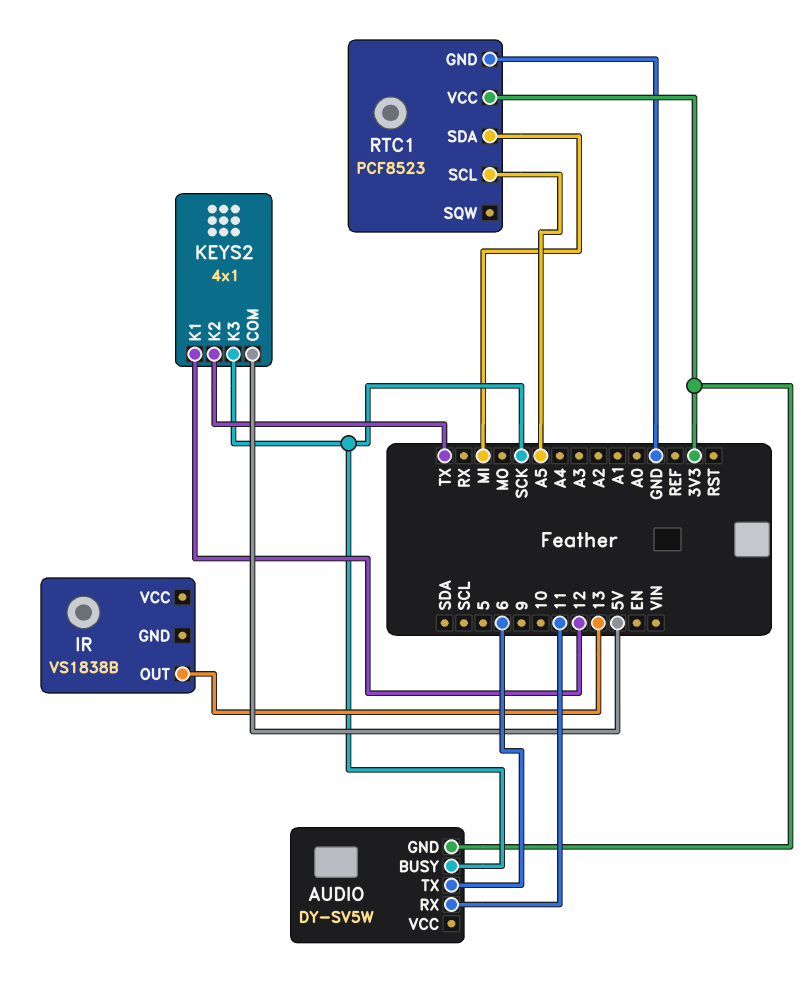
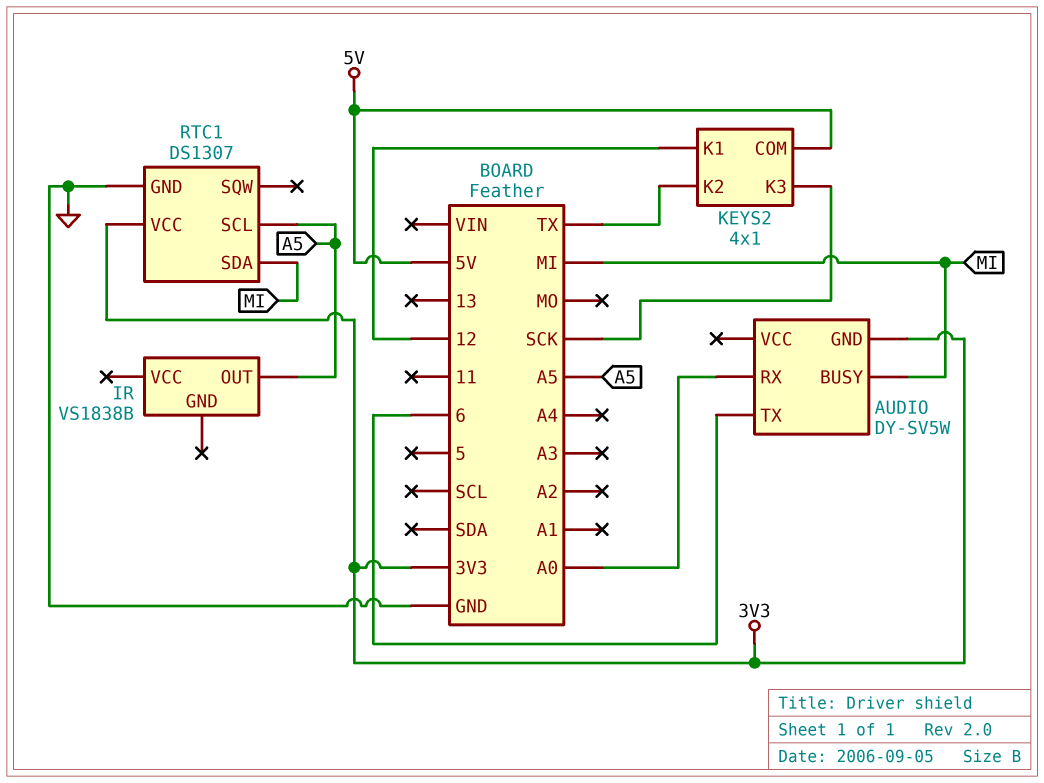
AUDIO pin BUSY: SCK -> MI
AUDIO pin RX: 11 -> A0
IR pin OUT: 13 -> A5
RTC1: PCF8523 -> DS1307

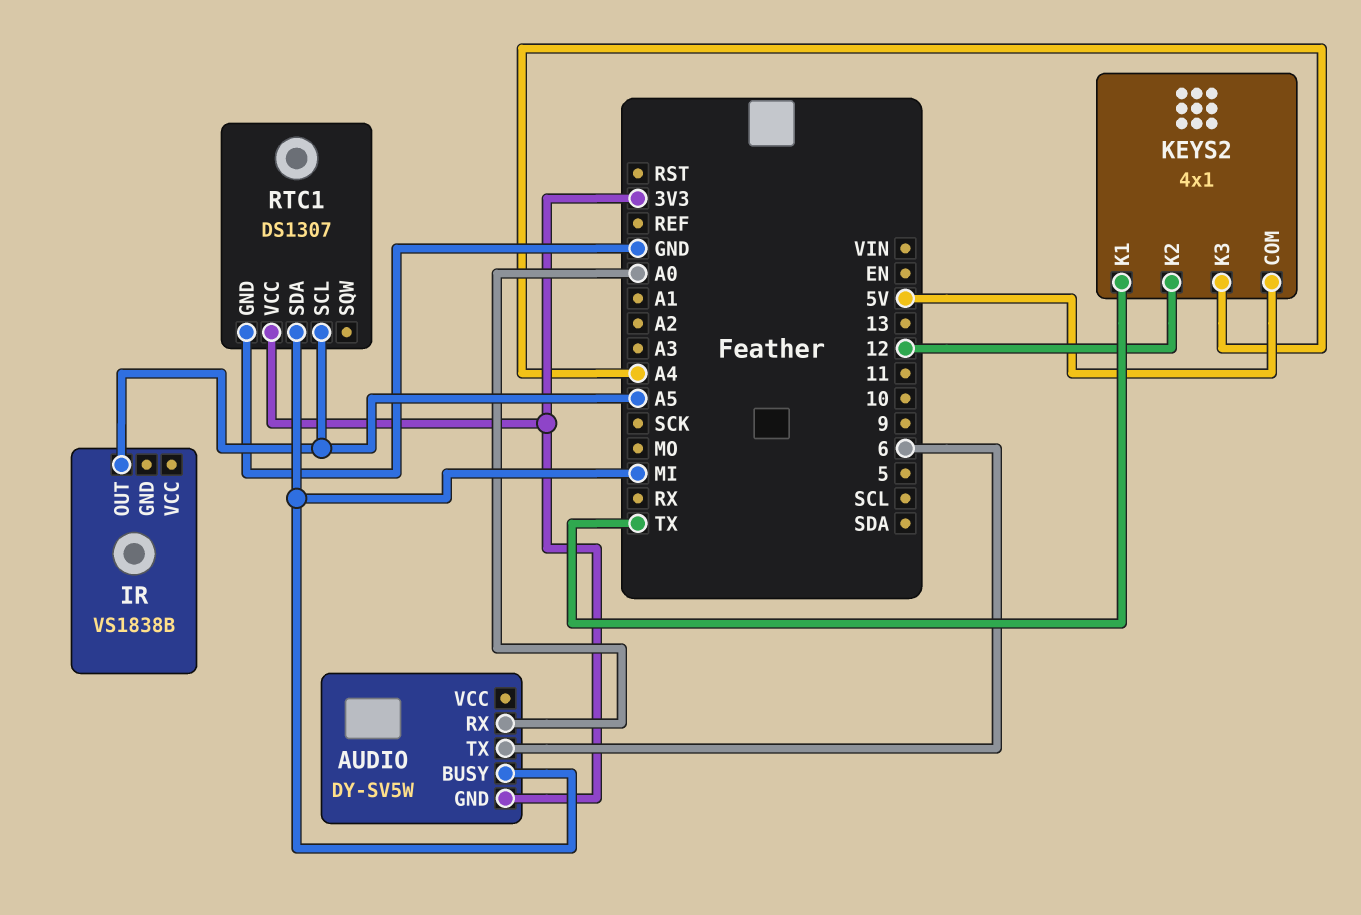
KEYS2 pin K1: 12 -> TX
KEYS2 pin K2: TX -> 12
KEYS2 pin K3: SCK -> A4

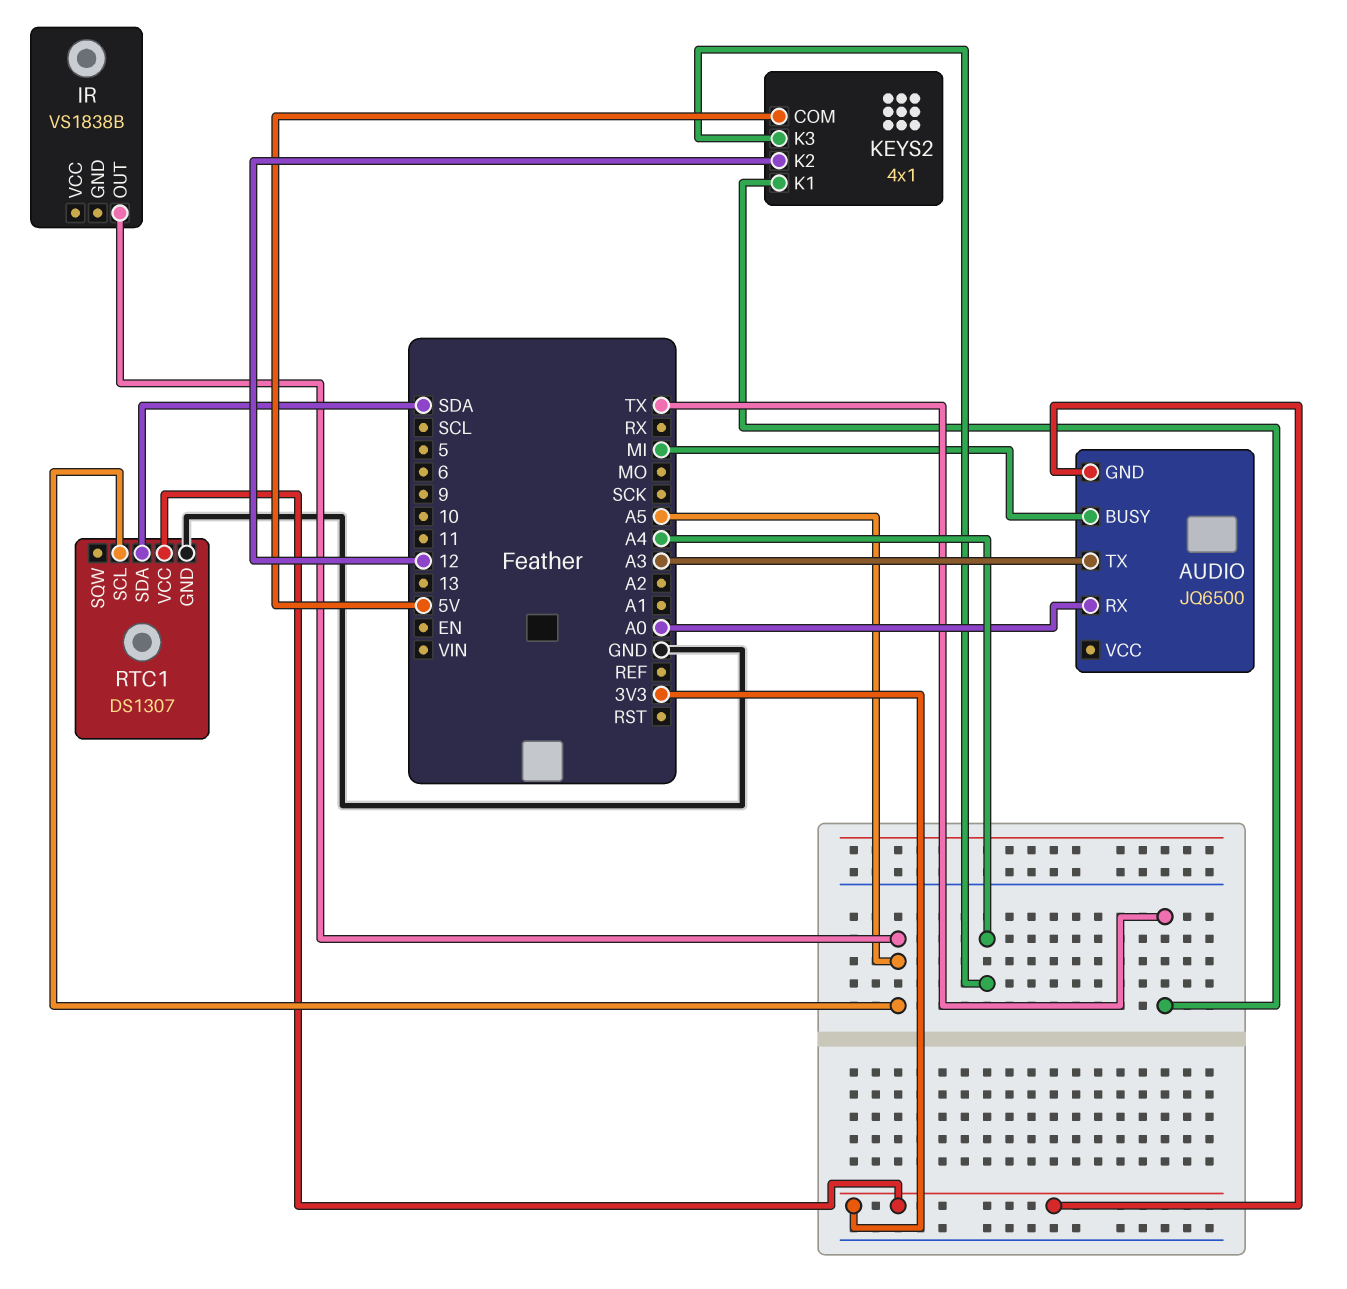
AUDIO: DY-SV5W -> JQ6500
AUDIO pin TX: 6 -> A3
RTC1 pin SDA: MI -> SDA

